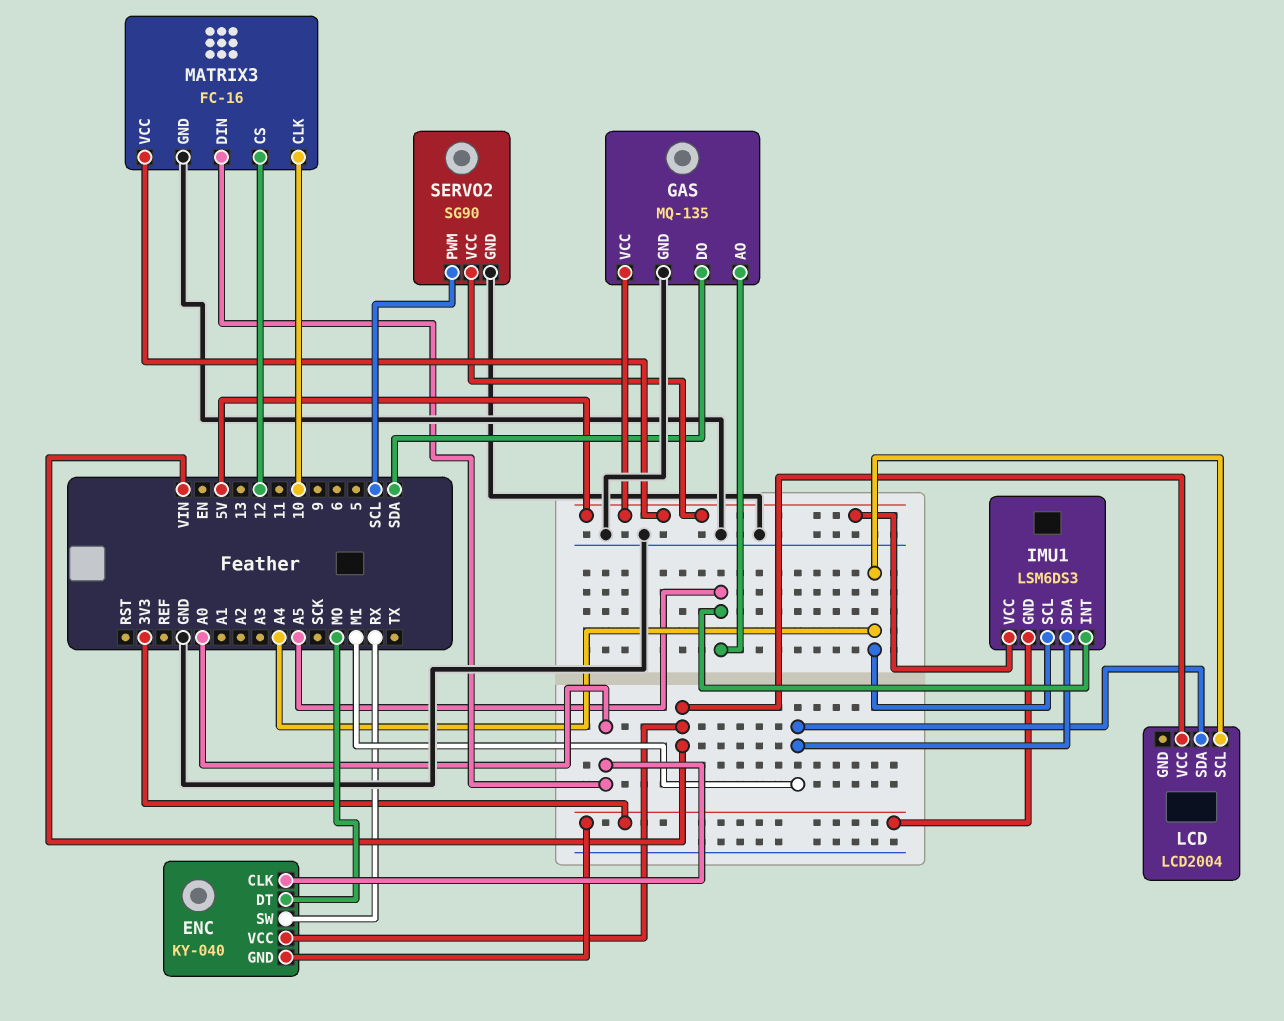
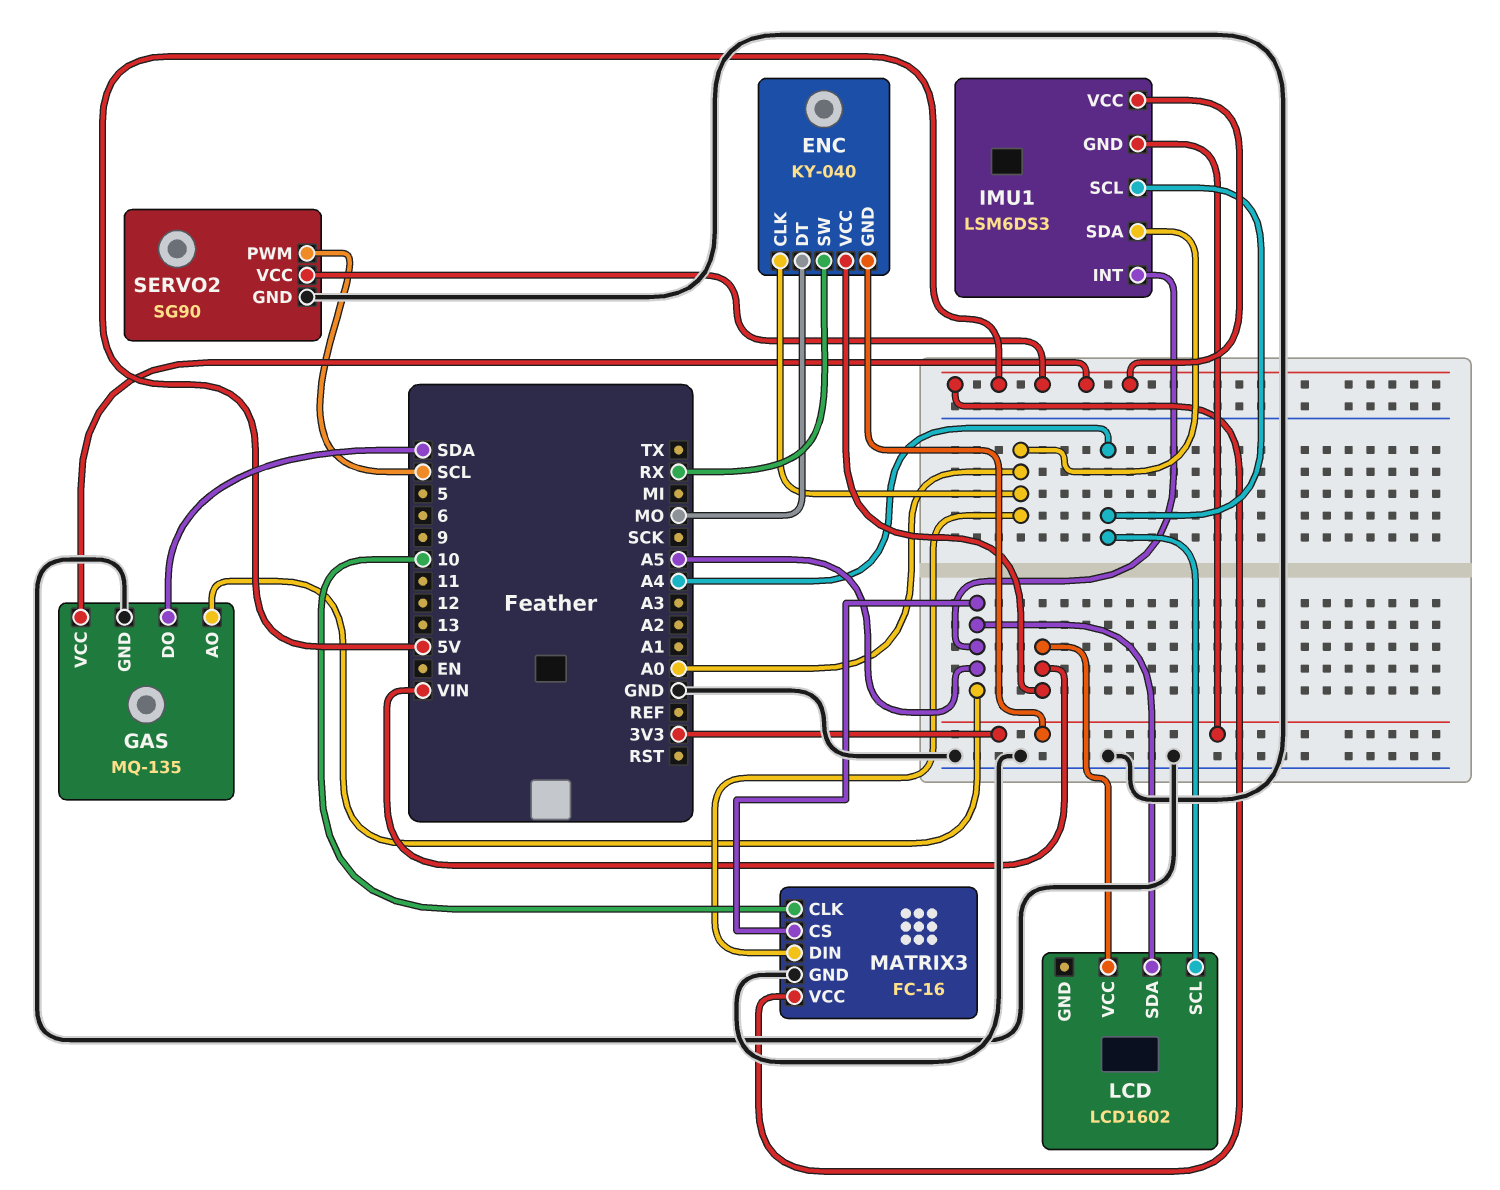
IMU1 pin SDA: MI -> A0
LCD: LCD2004 -> LCD1602
LCD pin SDA: MI -> A5
MATRIX3 pin CS: 12 -> A5

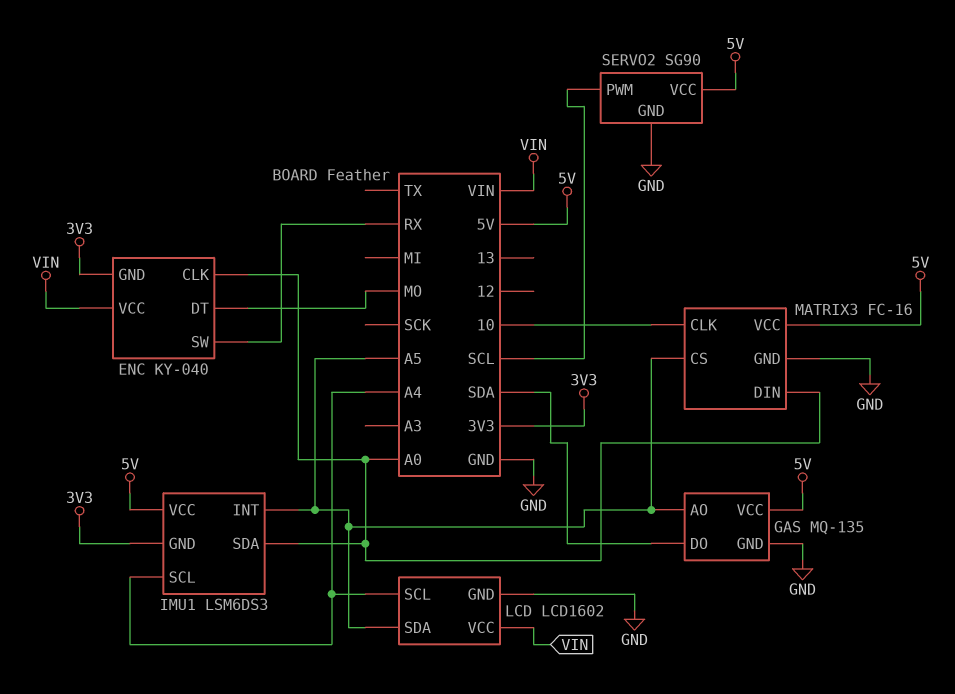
LCD pin GND: none -> GND

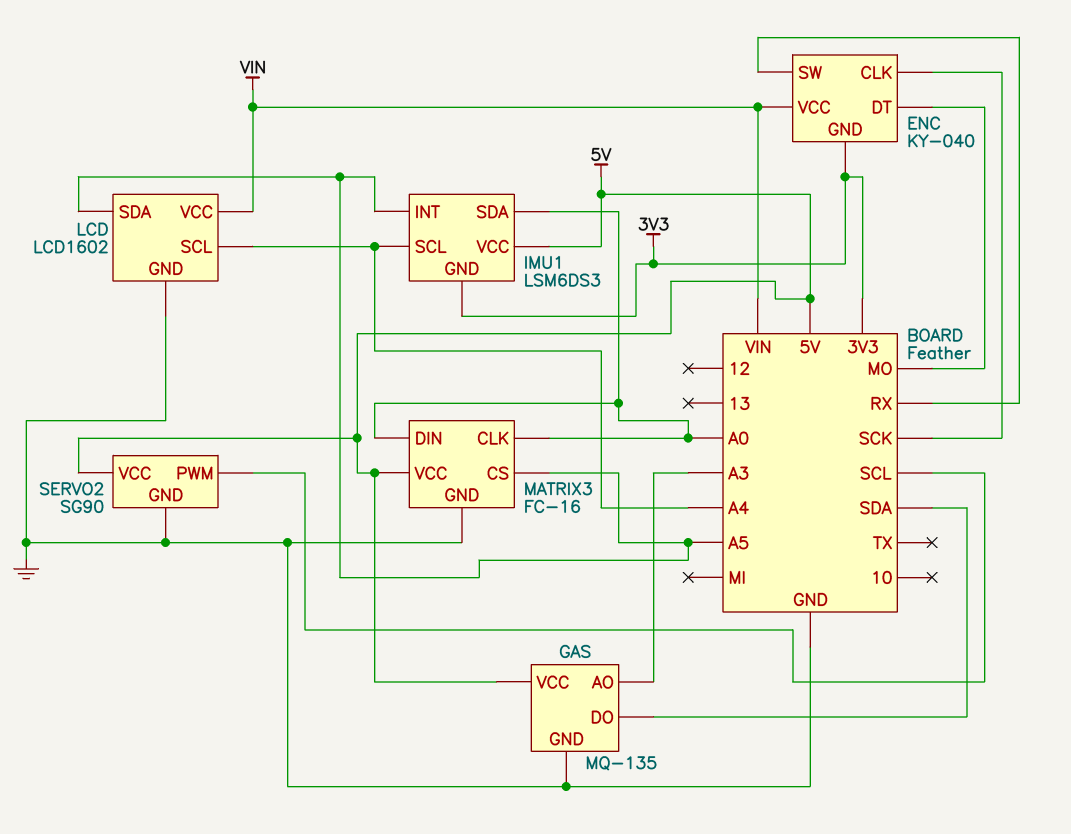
ENC pin CLK: A0 -> SCK
GAS pin AO: A5 -> A3
MATRIX3 pin CLK: 10 -> A0

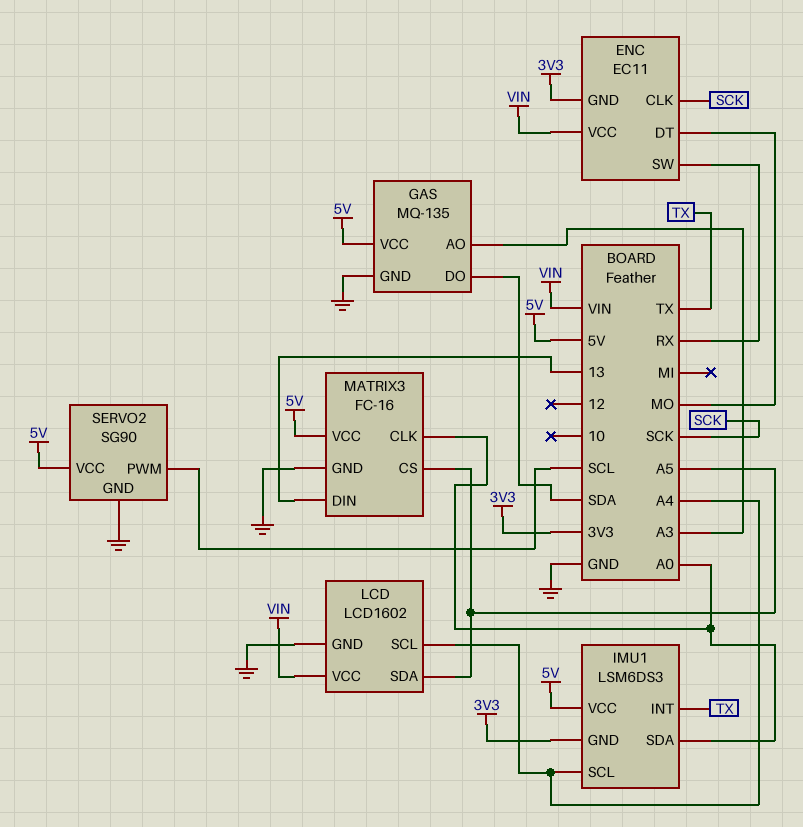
ENC: KY-040 -> EC11
IMU1 pin INT: A5 -> TX
MATRIX3 pin DIN: A0 -> 13

